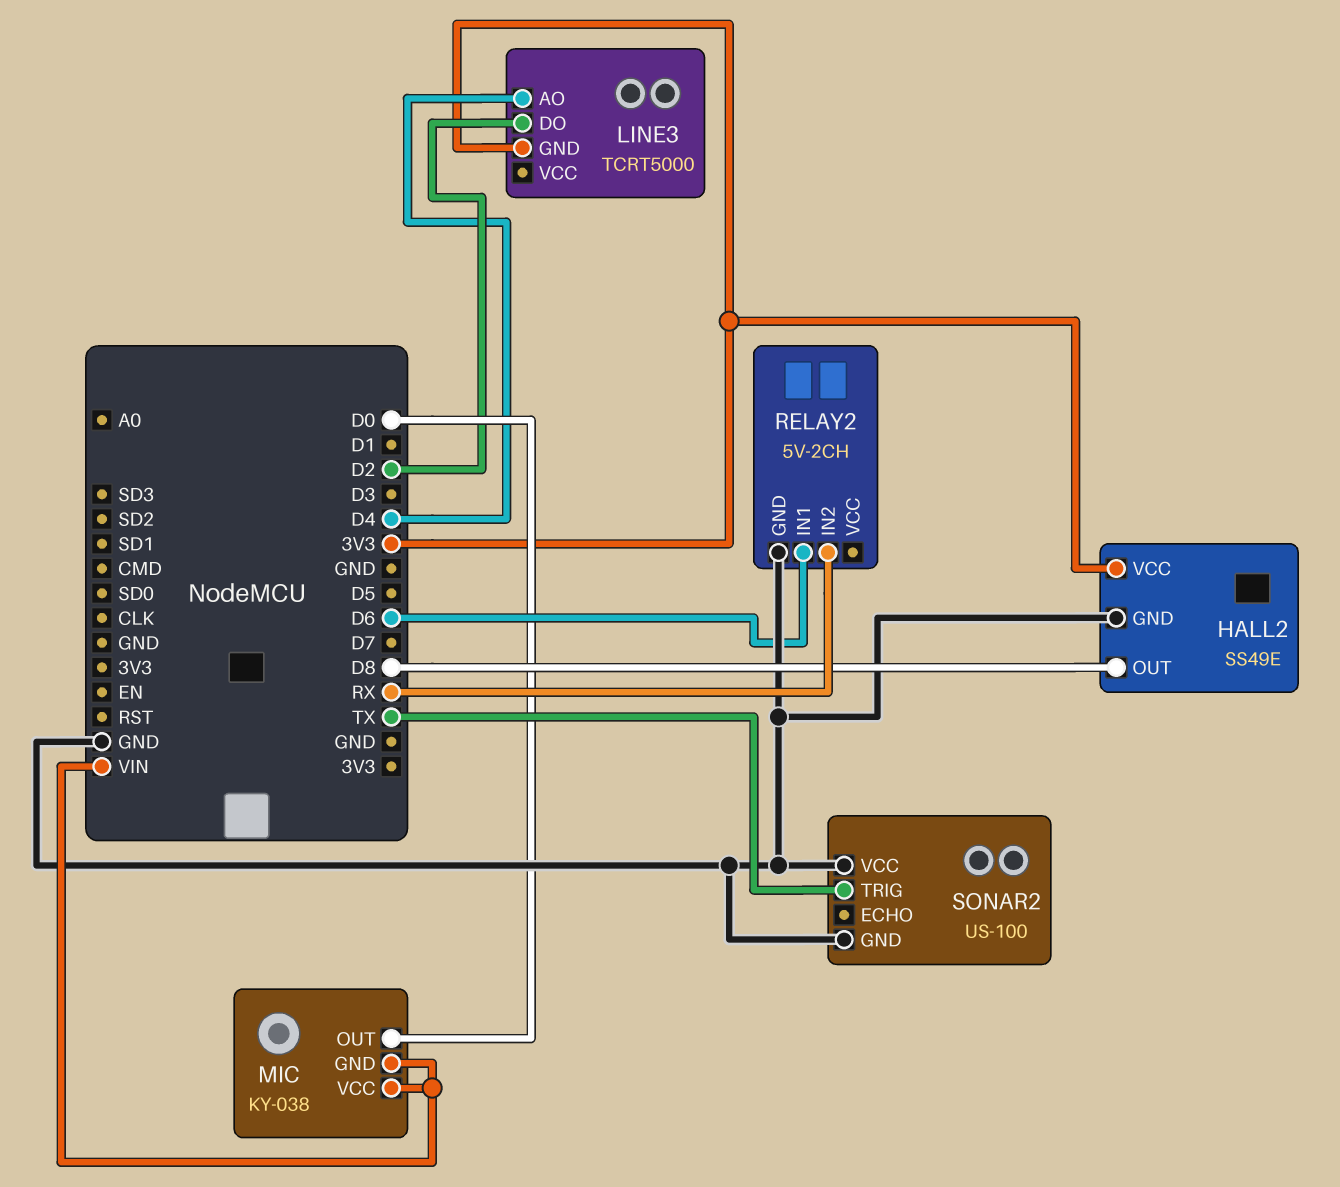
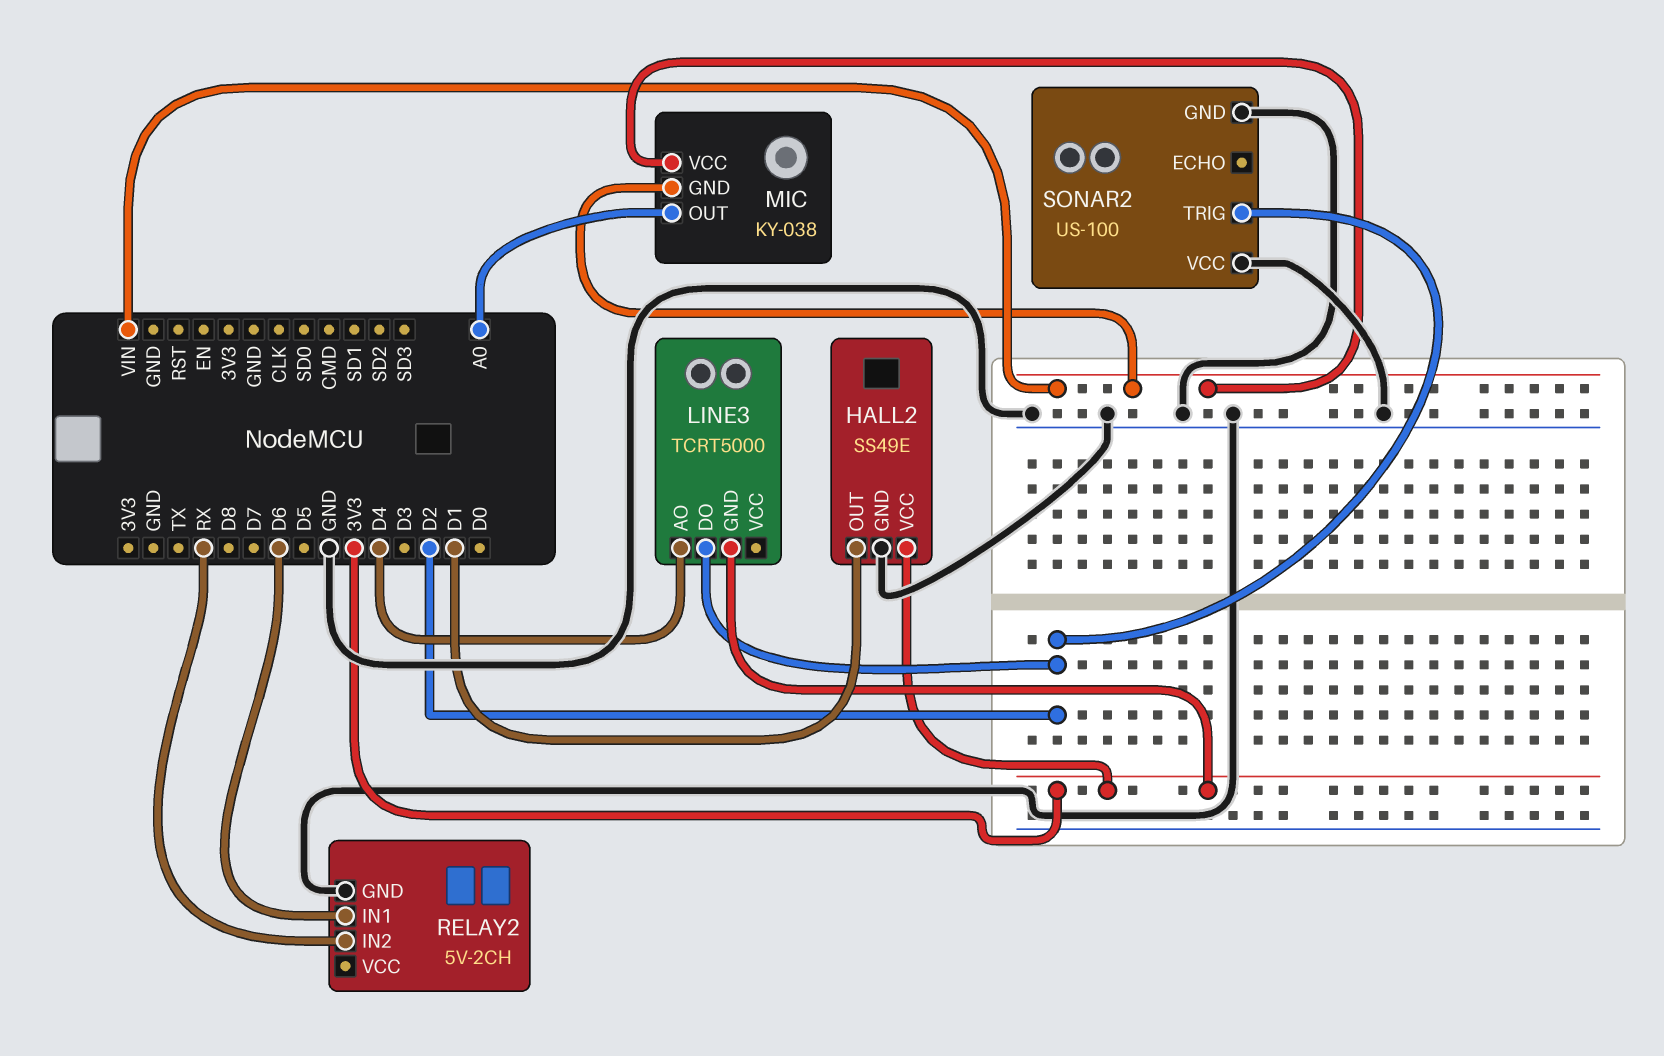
HALL2 pin OUT: D8 -> D1
MIC pin OUT: D0 -> A0
SONAR2 pin TRIG: TX -> D2

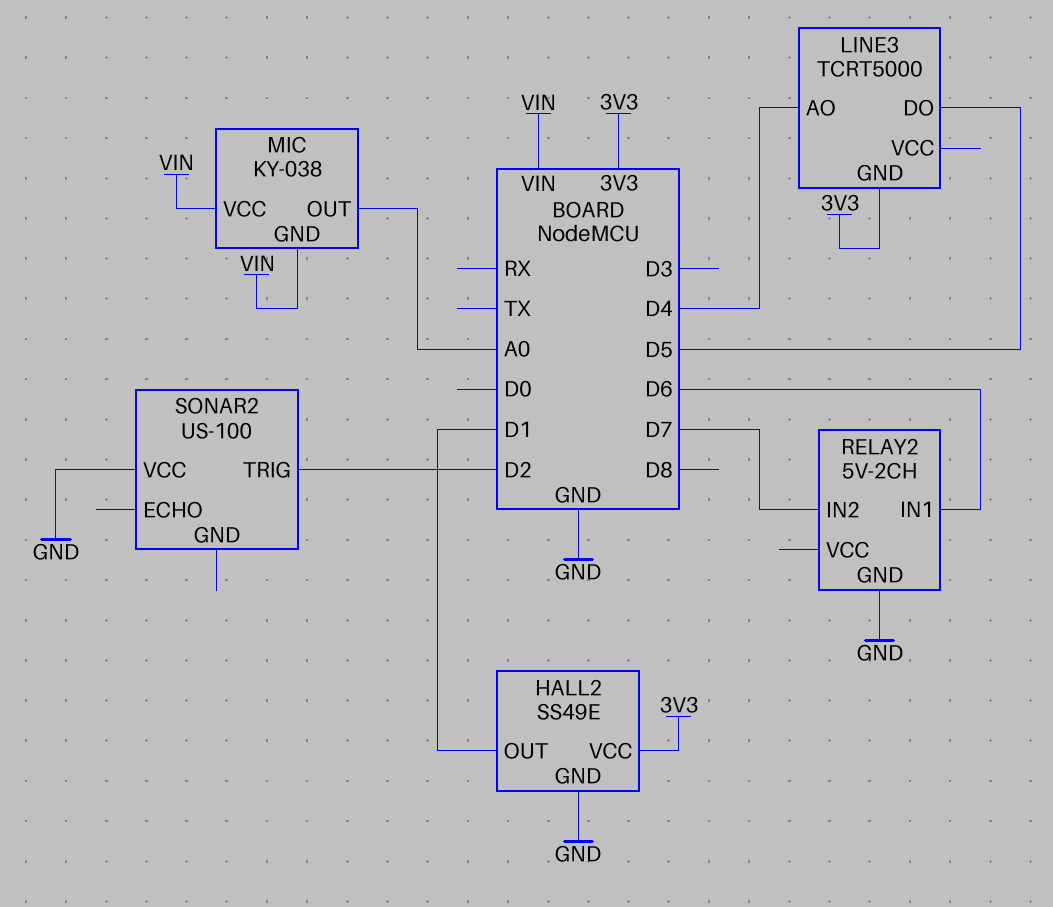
LINE3 pin DO: D2 -> D5
RELAY2 pin IN2: RX -> D7
SONAR2 pin GND: GND -> none

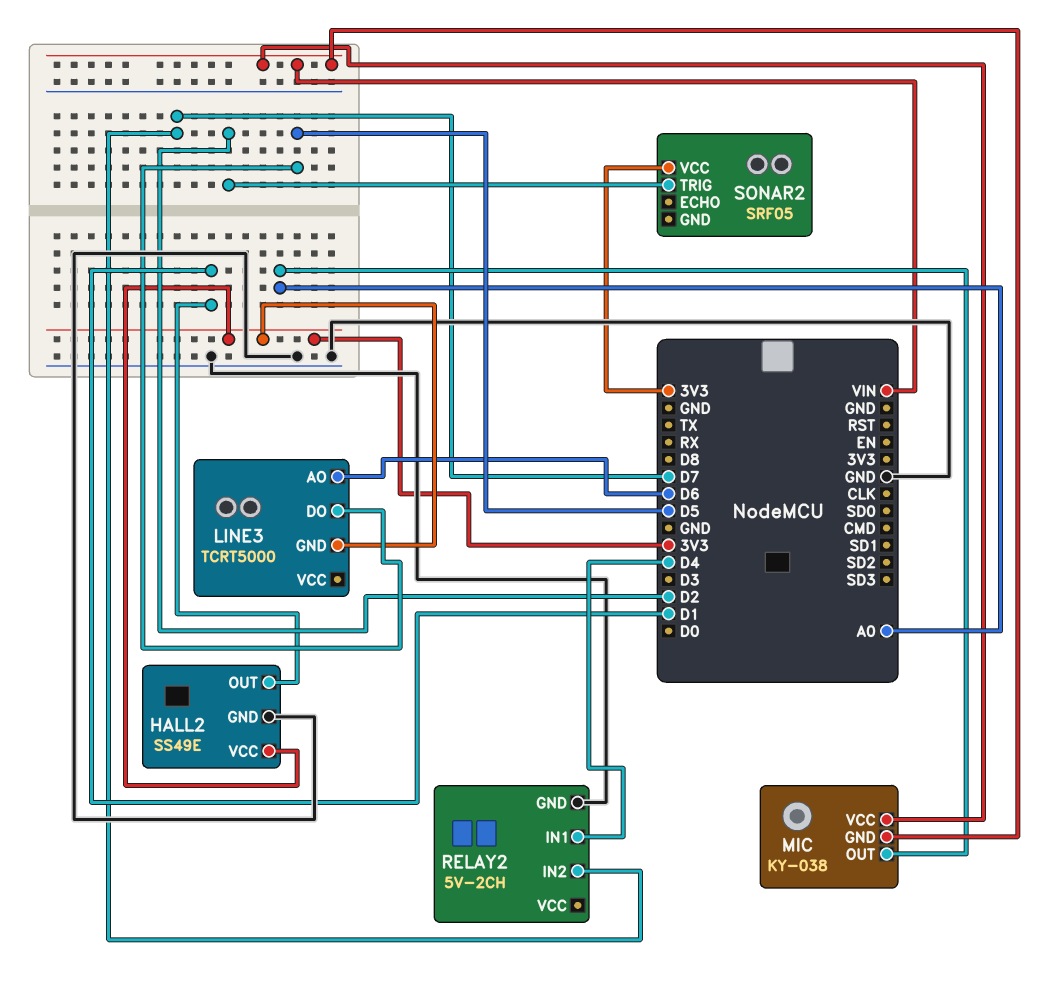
LINE3 pin AO: D4 -> D6
RELAY2 pin IN1: D6 -> D4
SONAR2: US-100 -> SRF05
SONAR2 pin VCC: GND -> 3V3

